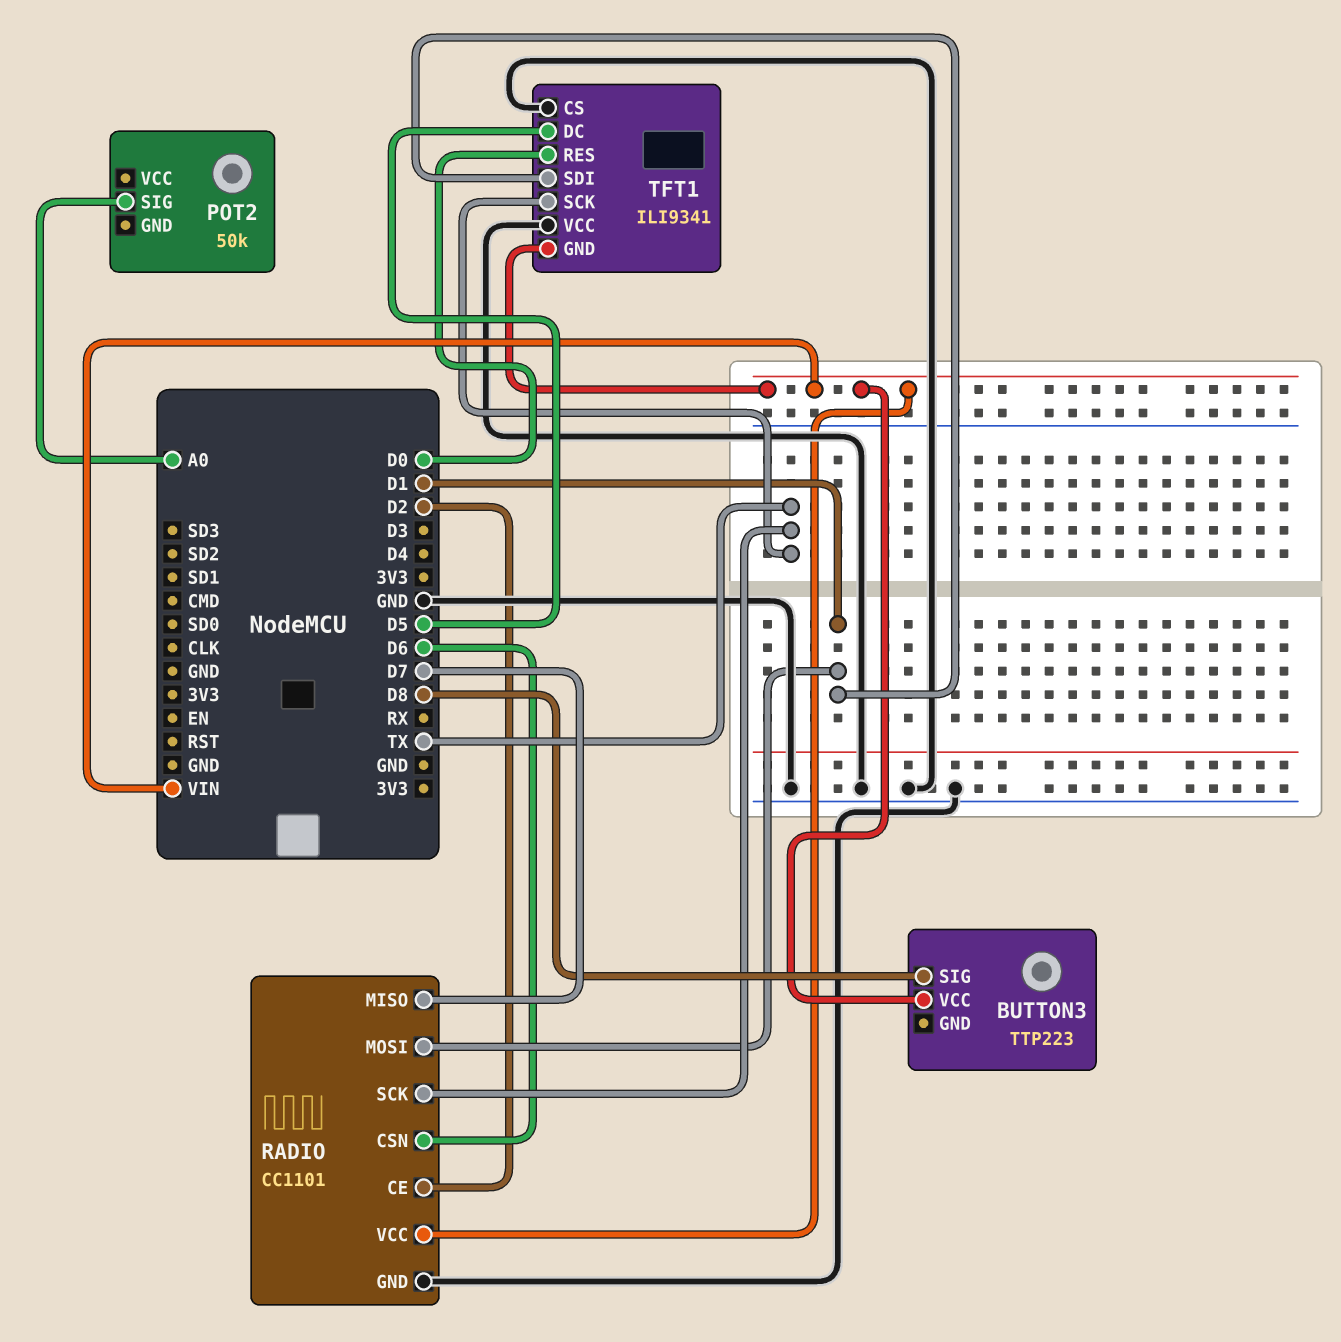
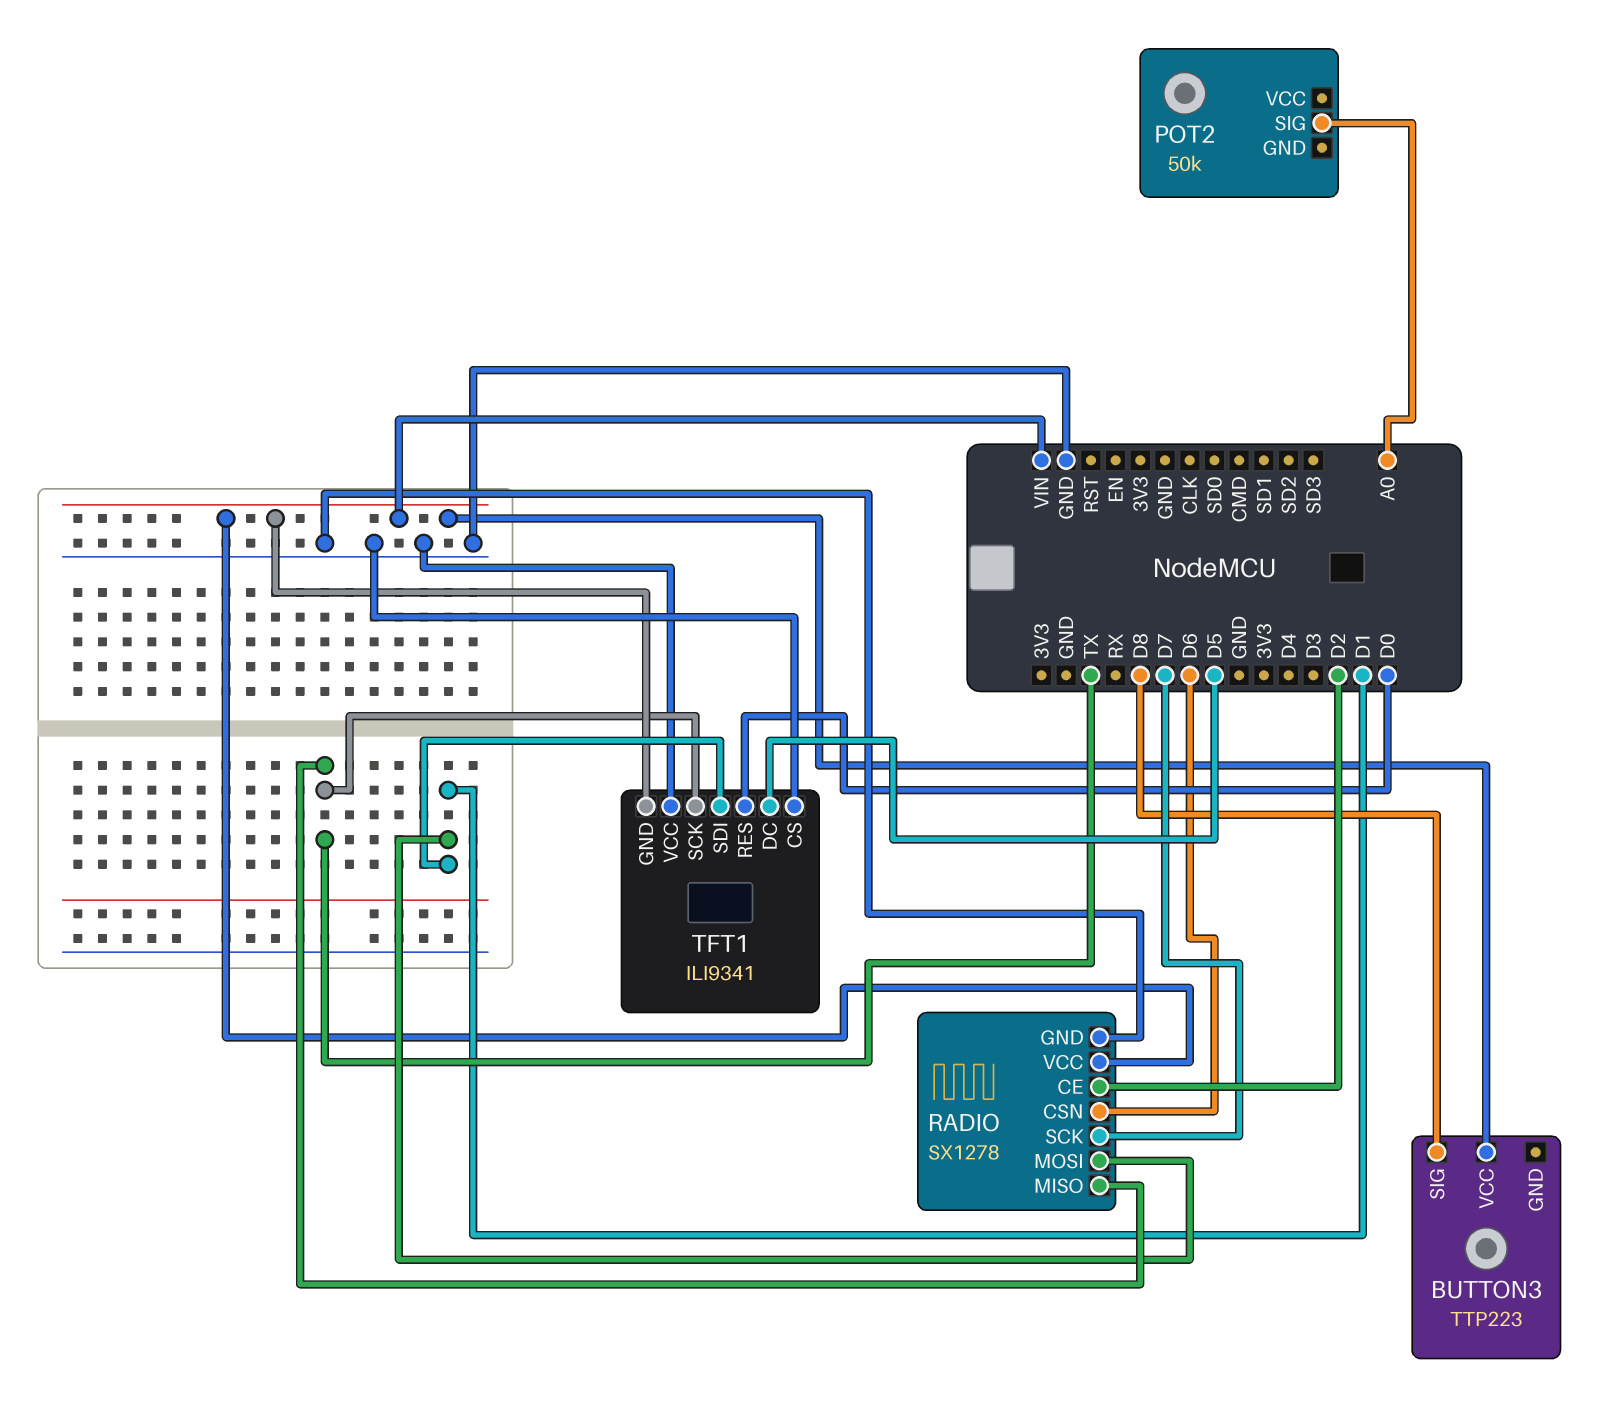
RADIO: CC1101 -> SX1278
RADIO pin MISO: D7 -> TX
RADIO pin SCK: TX -> D7

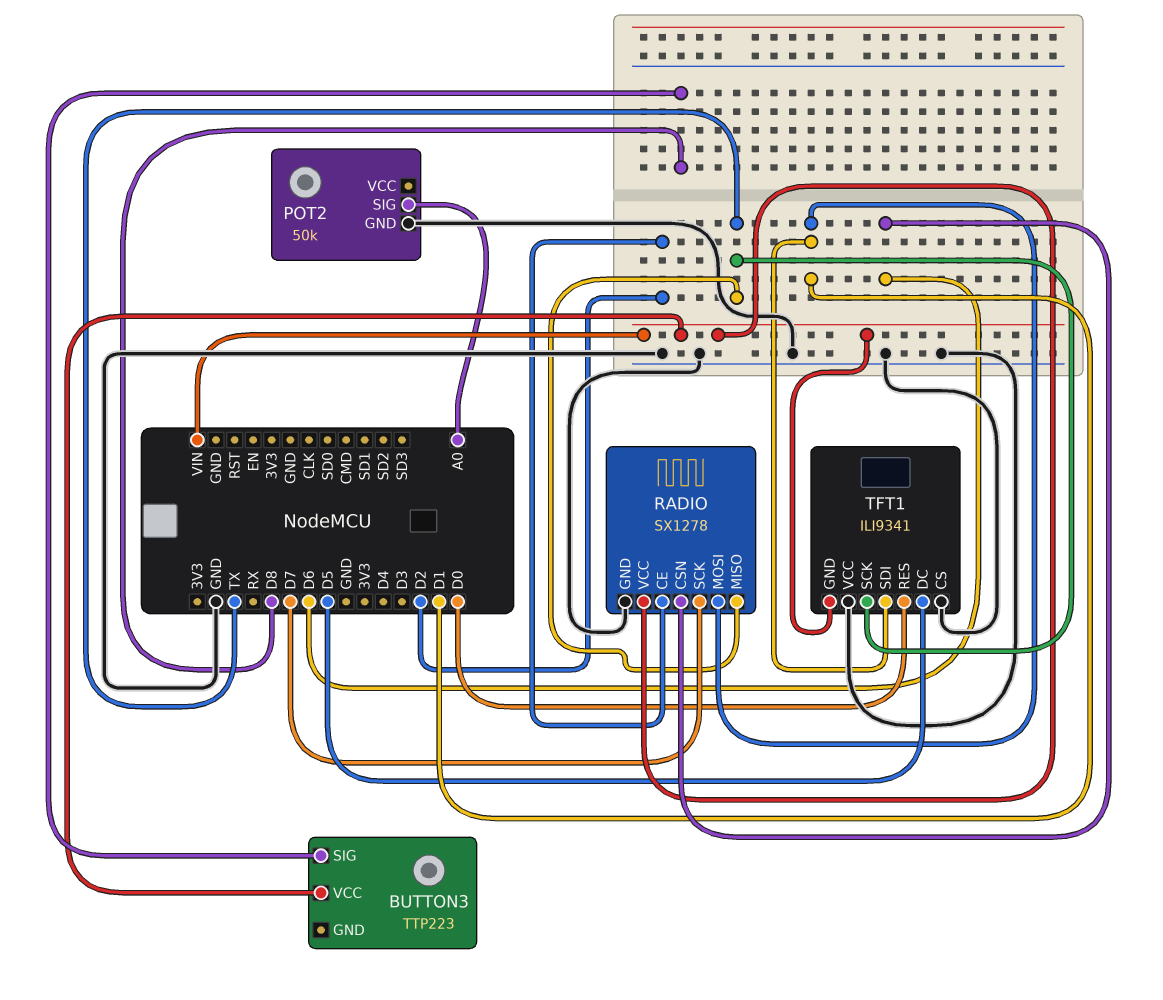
POT2 pin GND: none -> GND

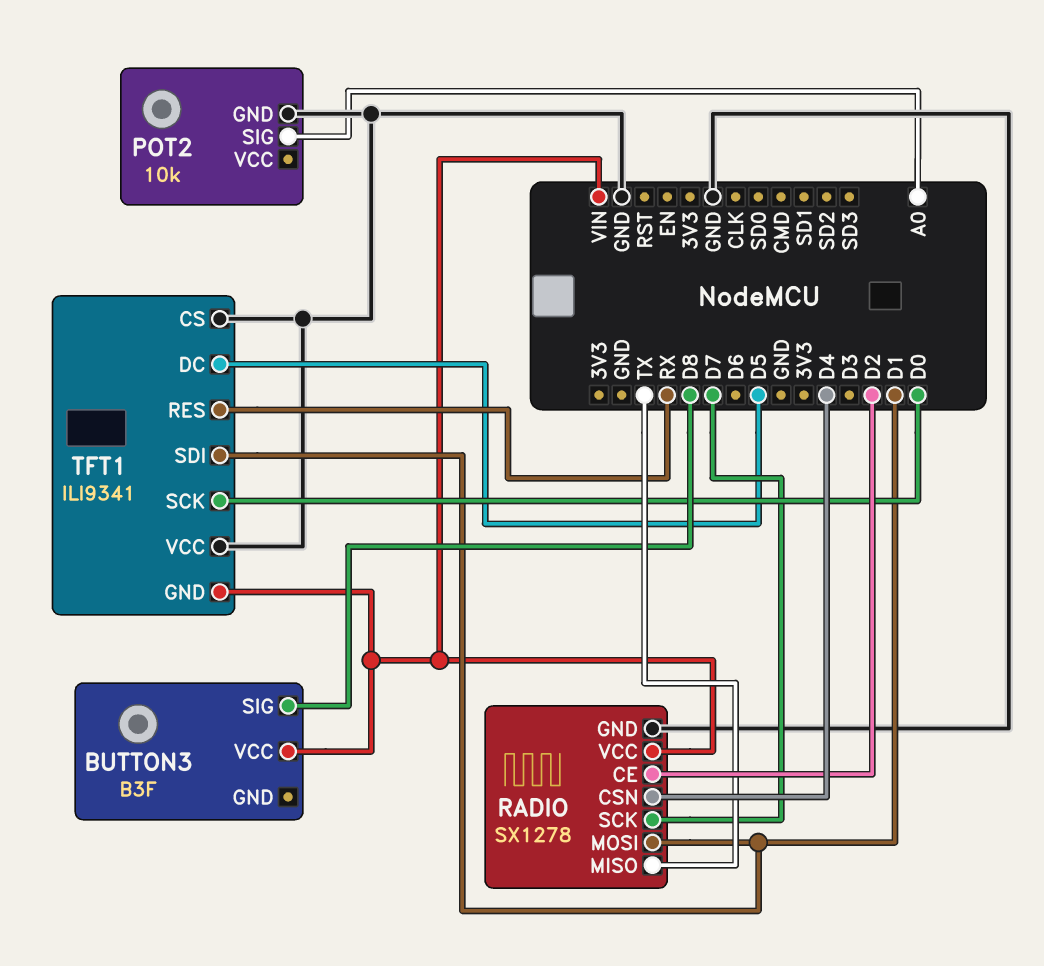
BUTTON3: TTP223 -> B3F
POT2: 50k -> 10k
RADIO pin CSN: D6 -> D4
TFT1 pin RES: D0 -> RX
TFT1 pin SCK: TX -> D0

